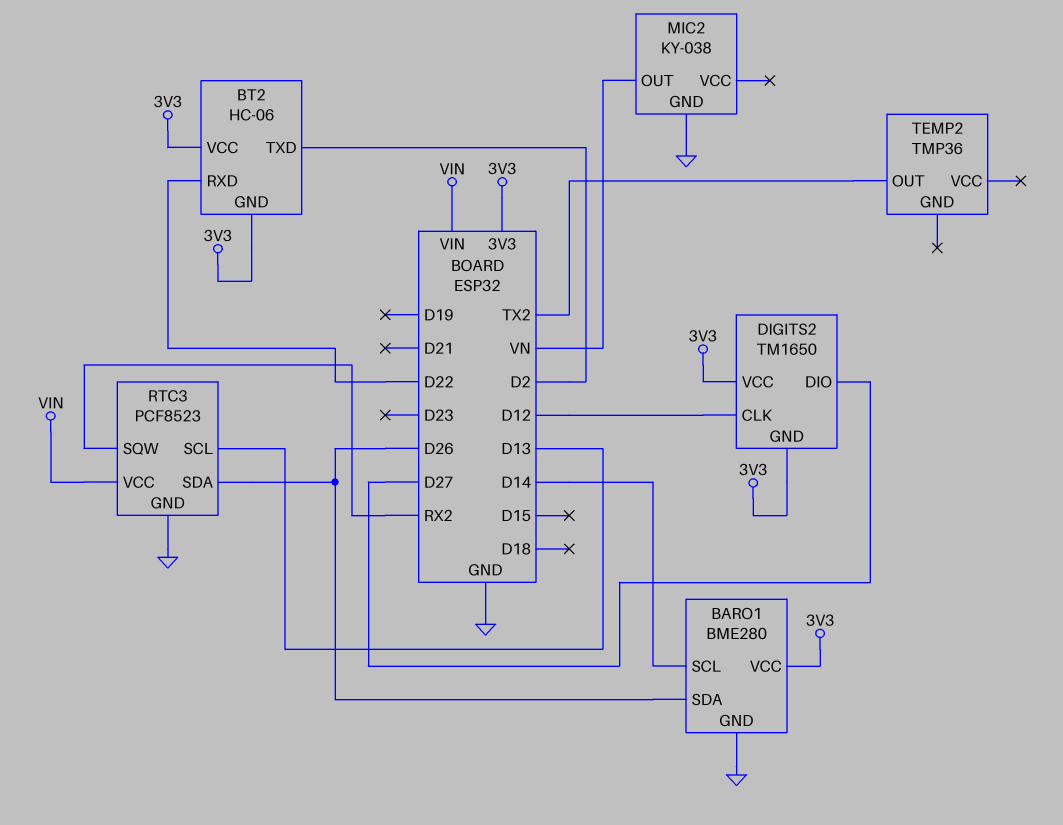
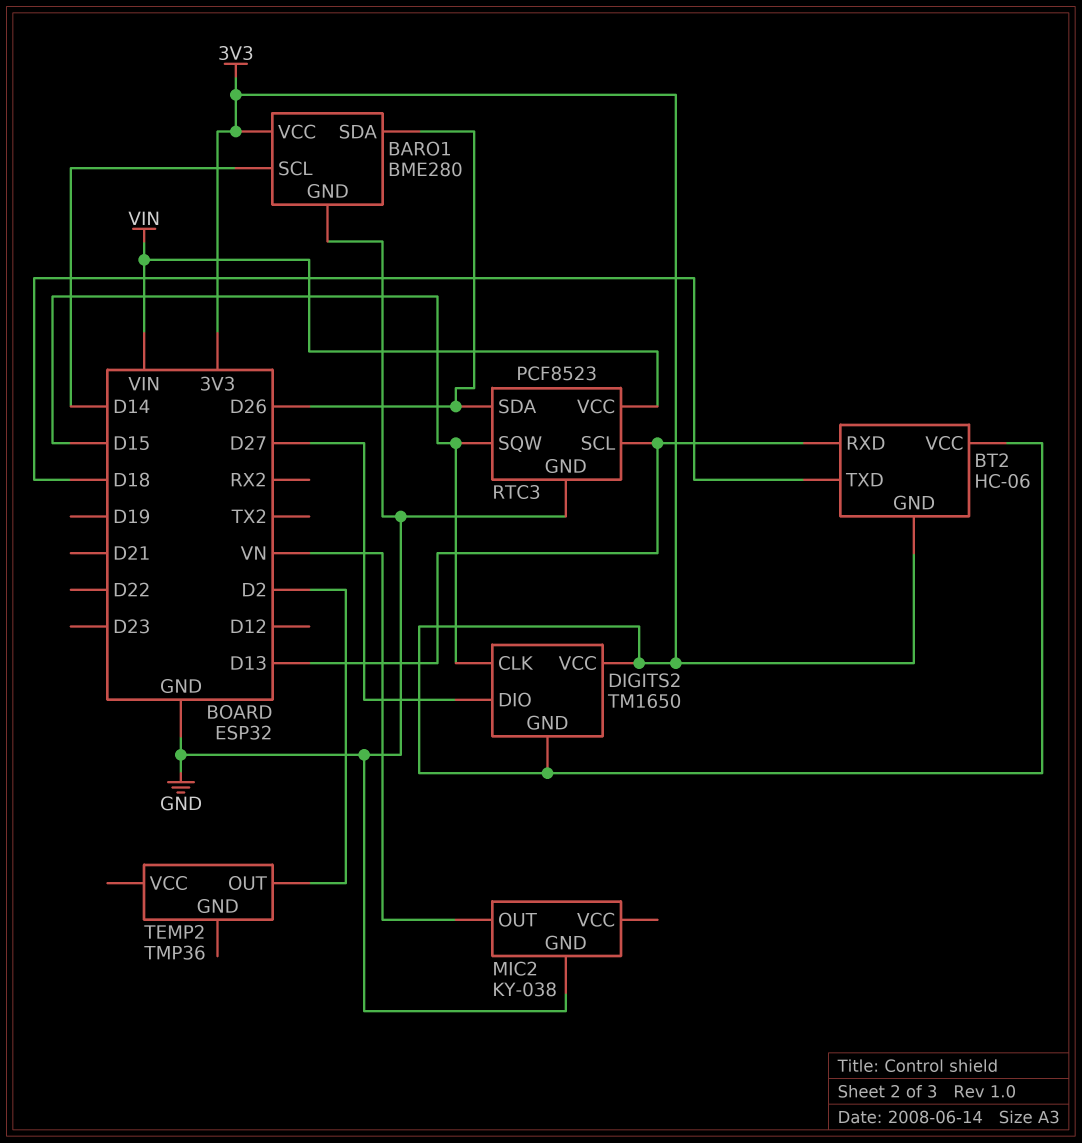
BT2 pin RXD: D22 -> D13
BT2 pin TXD: D2 -> D18
DIGITS2 pin CLK: D12 -> D15
RTC3 pin SQW: RX2 -> D15
TEMP2 pin OUT: TX2 -> D2

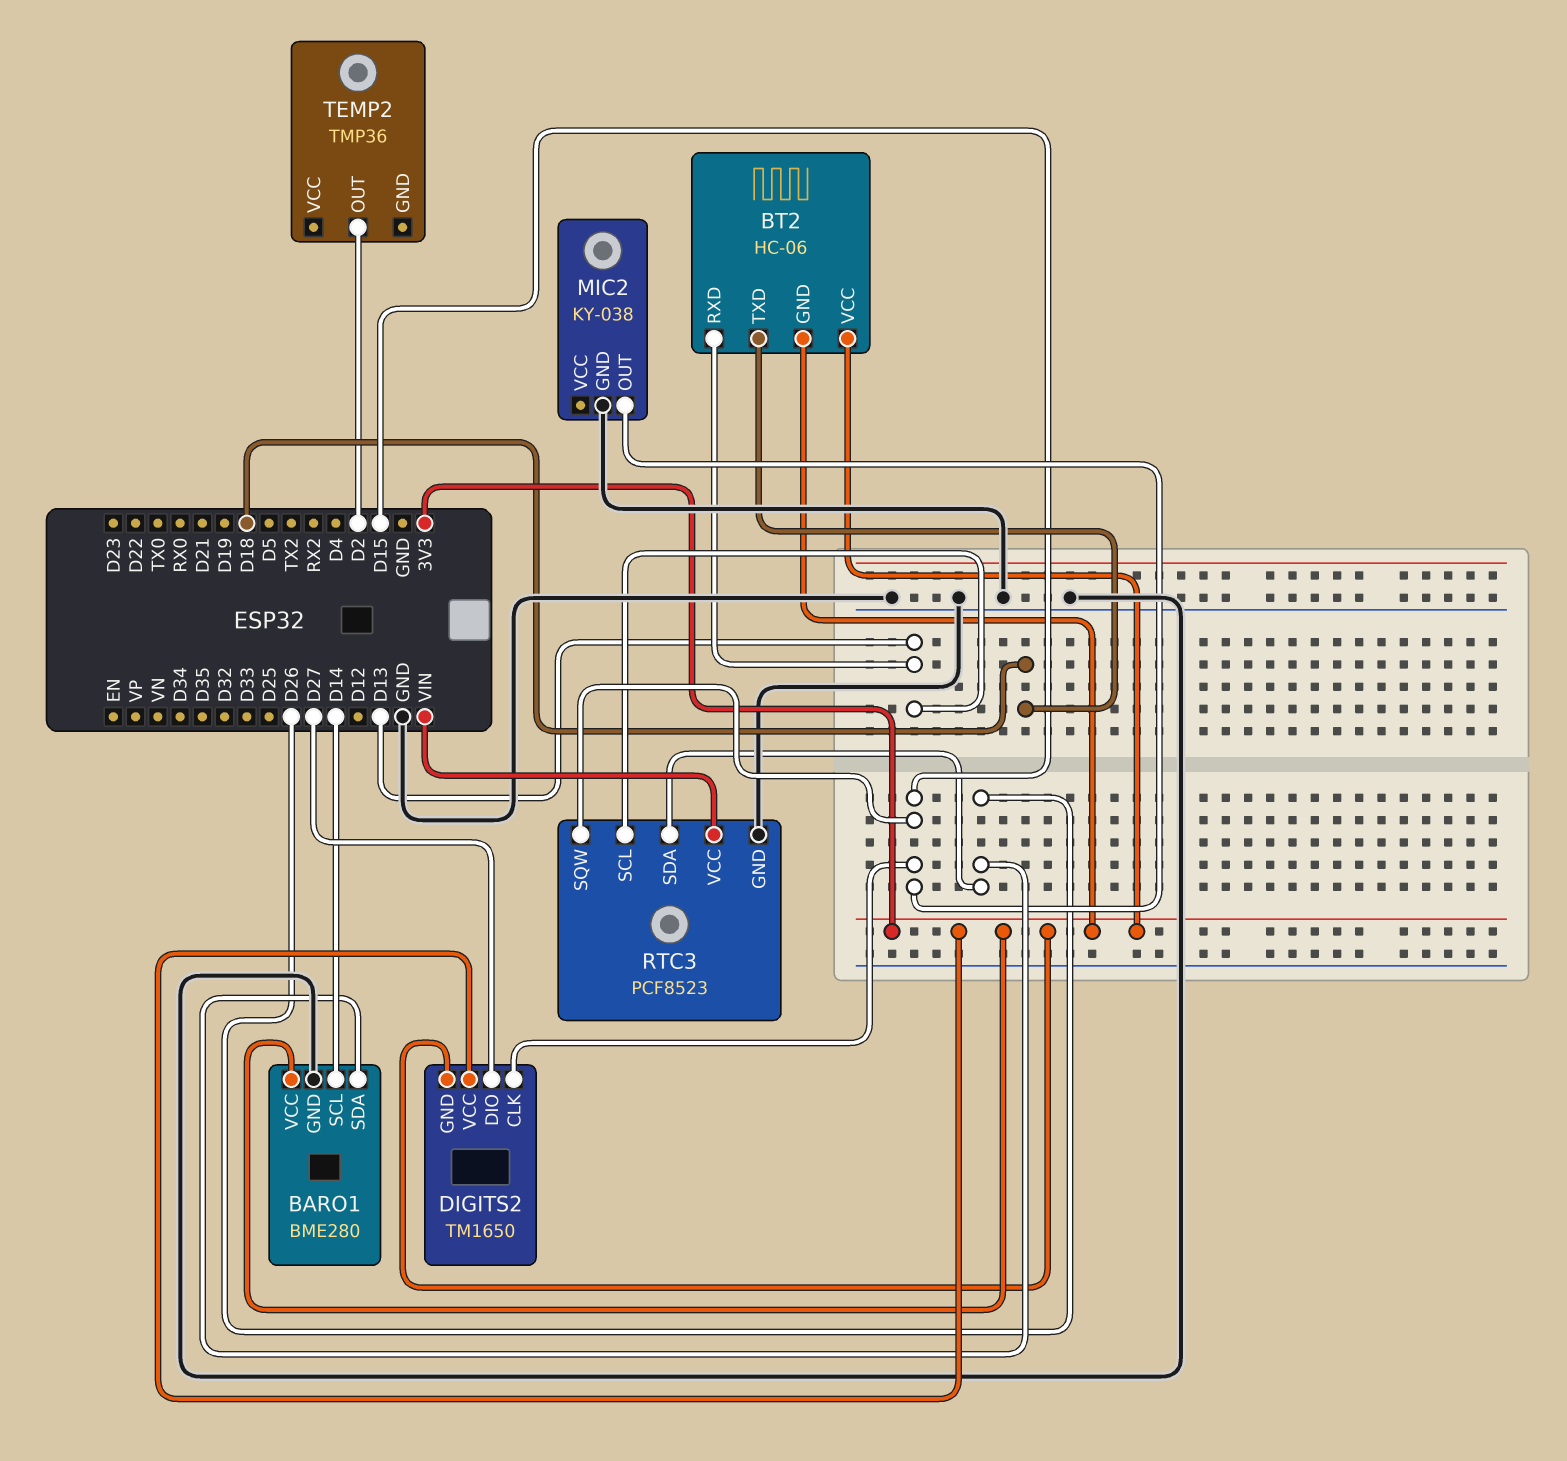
MIC2 pin OUT: VN -> D15

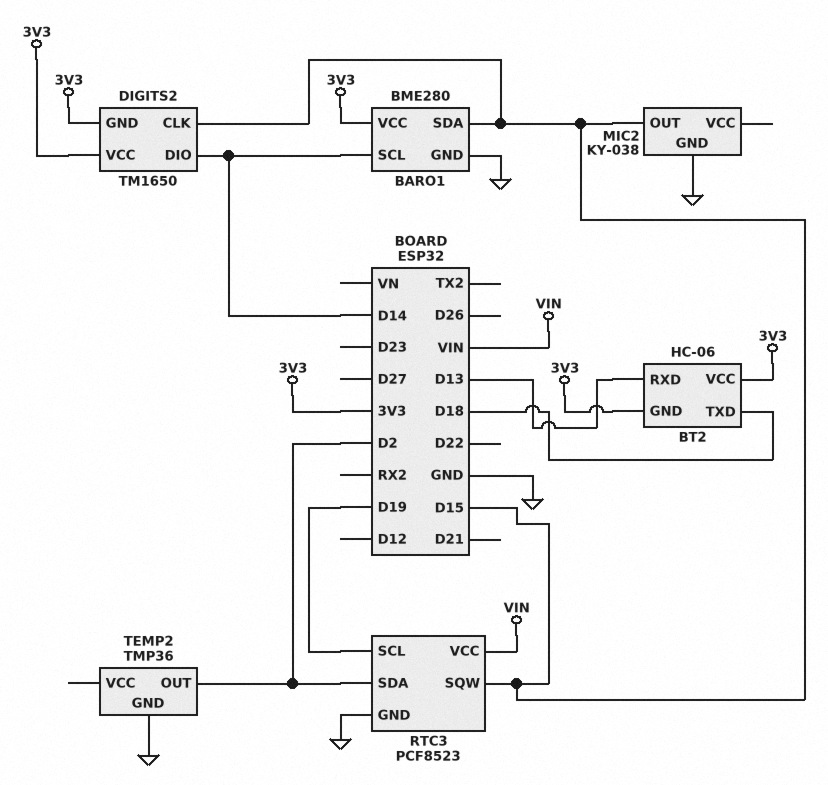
BARO1 pin SDA: D26 -> D15
DIGITS2 pin DIO: D27 -> D14
RTC3 pin SCL: D13 -> D19
RTC3 pin SDA: D26 -> D2
TEMP2 pin GND: none -> GND

